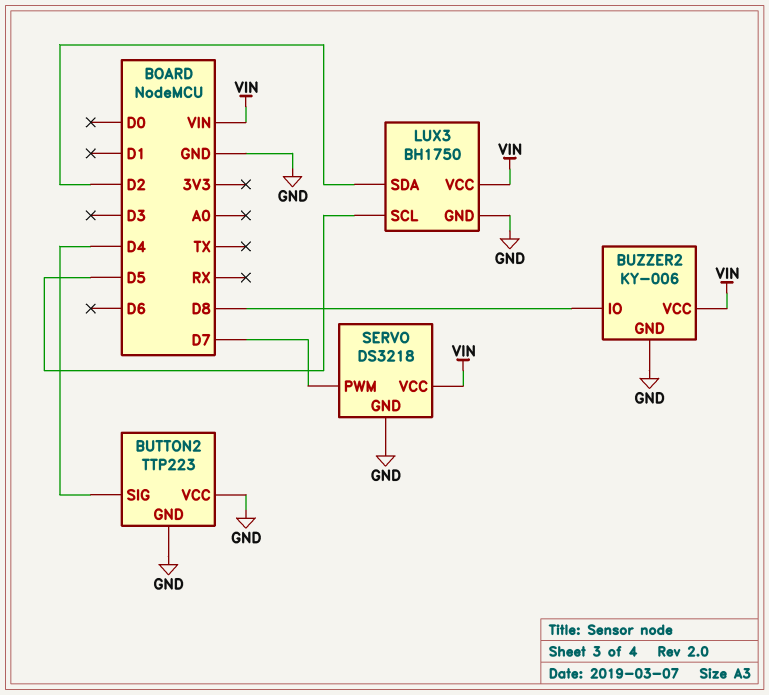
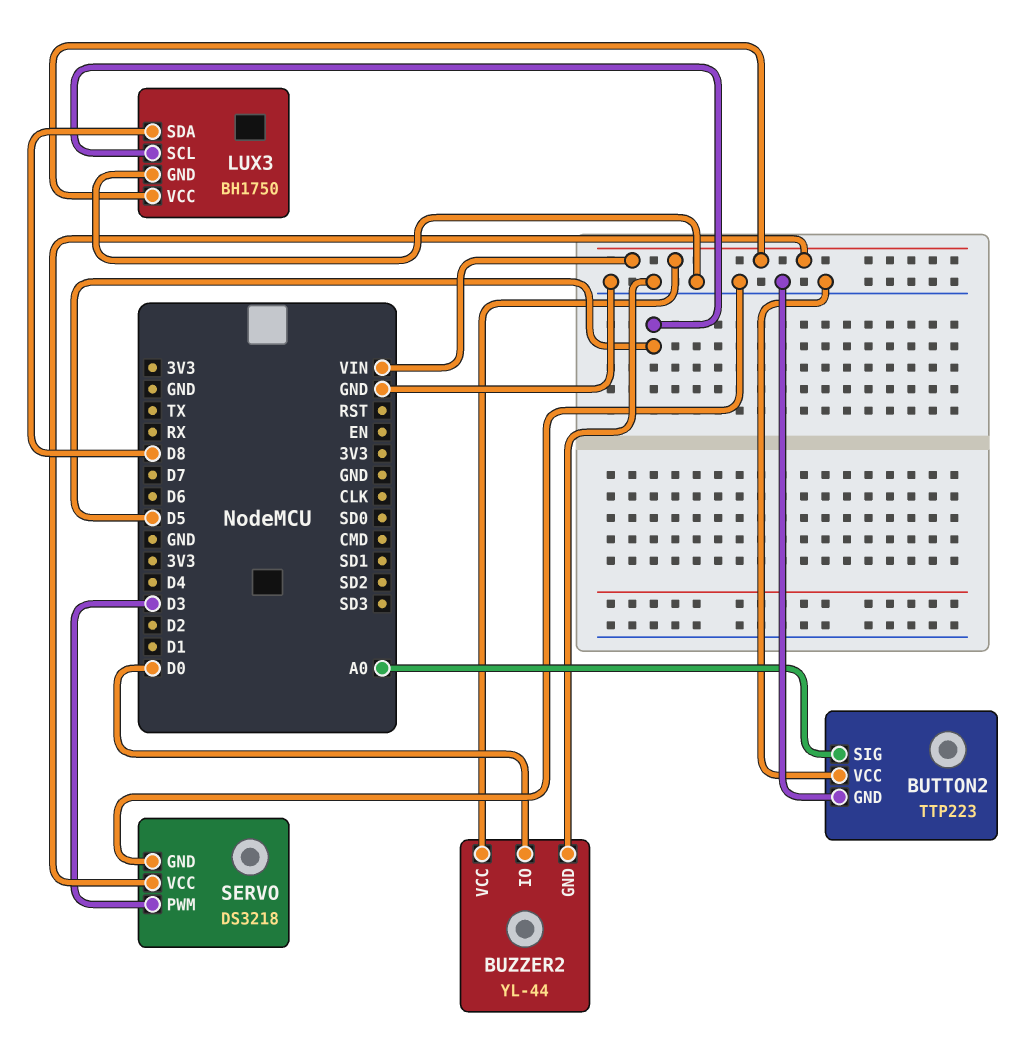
BUTTON2 pin SIG: D4 -> A0
BUZZER2: KY-006 -> YL-44
BUZZER2 pin IO: D8 -> D0
LUX3 pin SDA: D2 -> D8
SERVO pin PWM: D7 -> D3

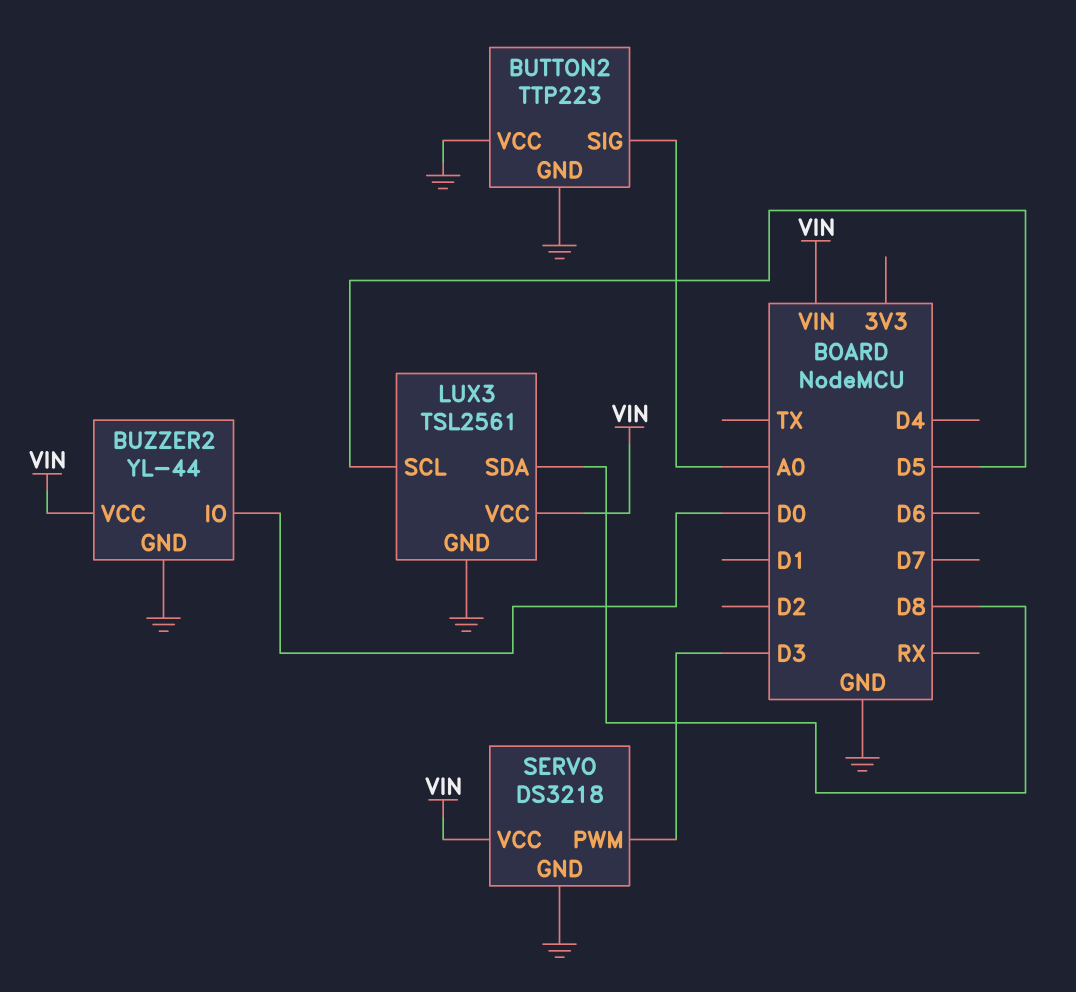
LUX3: BH1750 -> TSL2561

